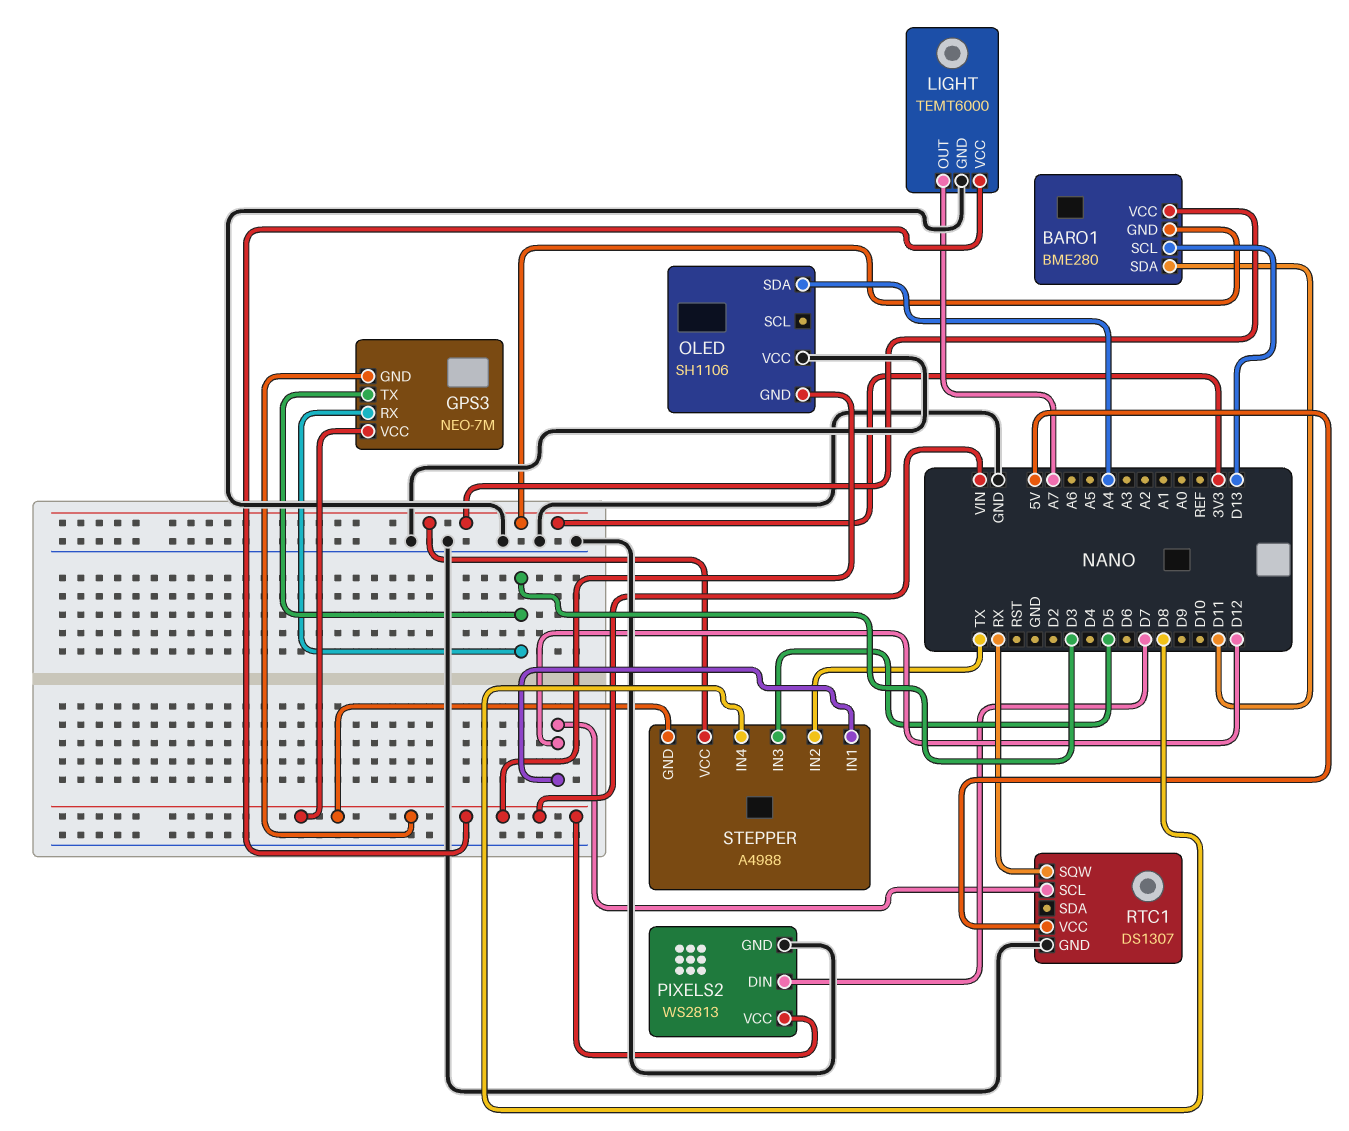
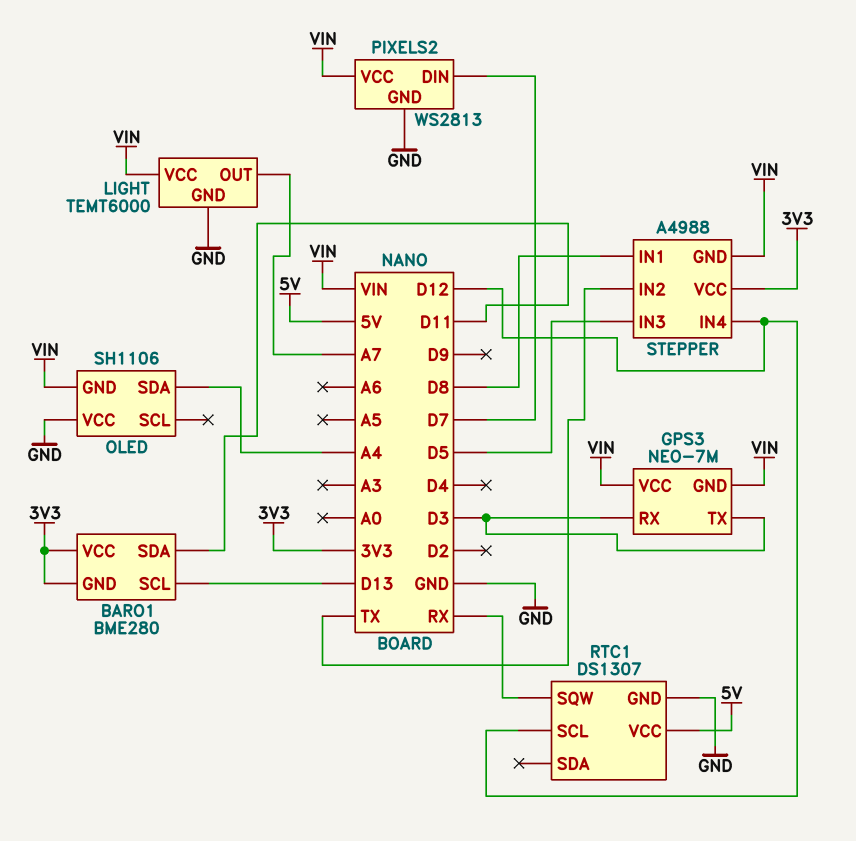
STEPPER pin IN1: D12 -> D8
STEPPER pin IN4: D8 -> D12

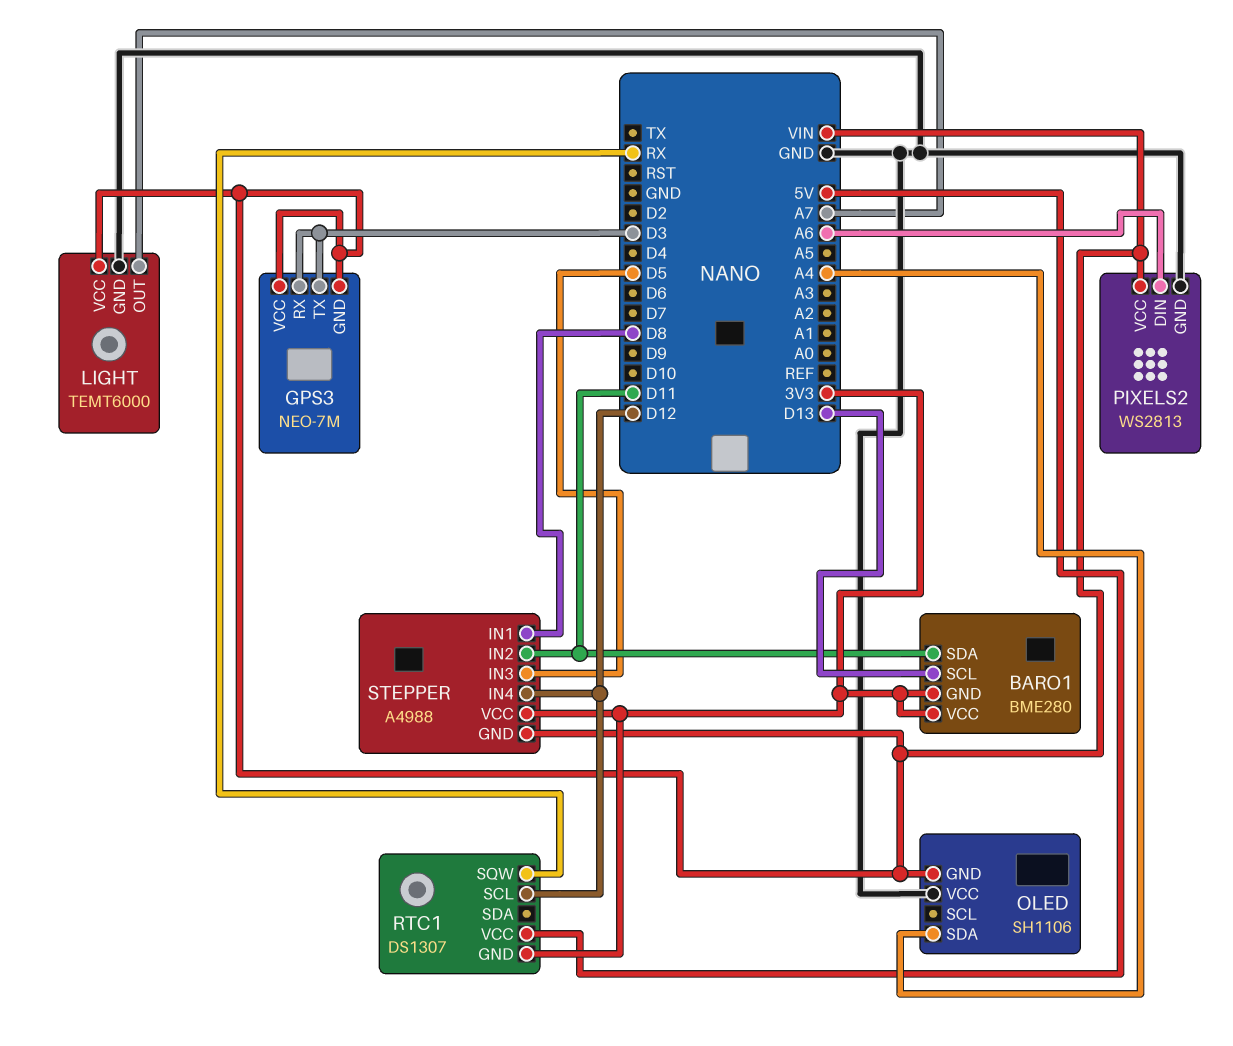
PIXELS2 pin DIN: D7 -> A6
RTC1 pin GND: GND -> 3V3
STEPPER pin IN2: TX -> D11

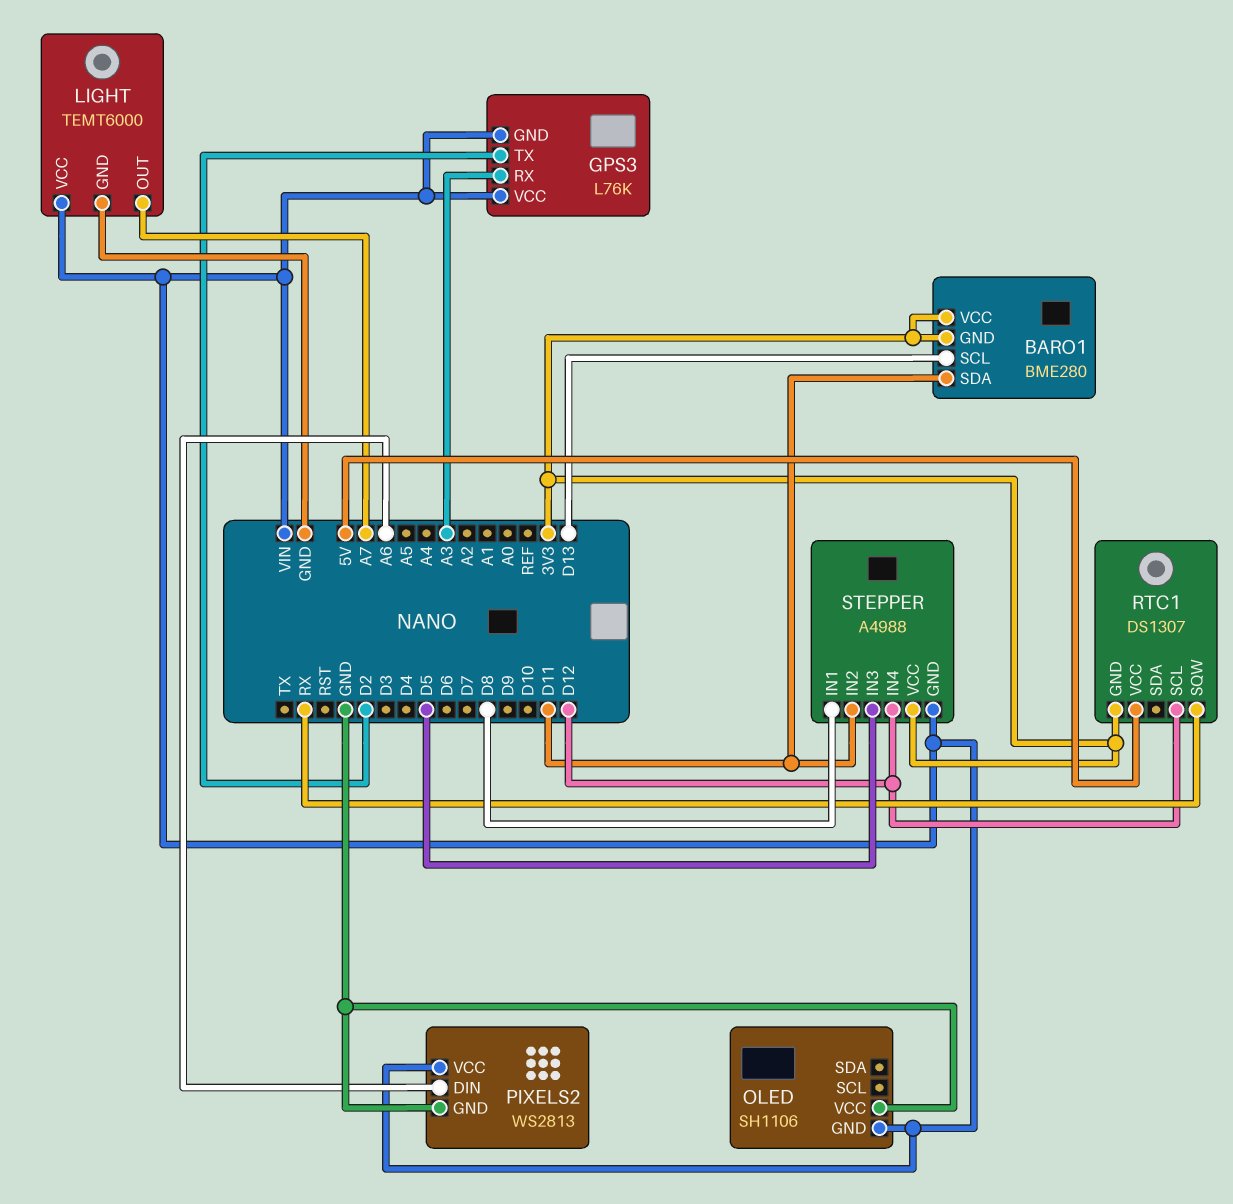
GPS3: NEO-7M -> L76K
GPS3 pin RX: D3 -> A3
GPS3 pin TX: D3 -> D2
OLED pin SDA: A4 -> none

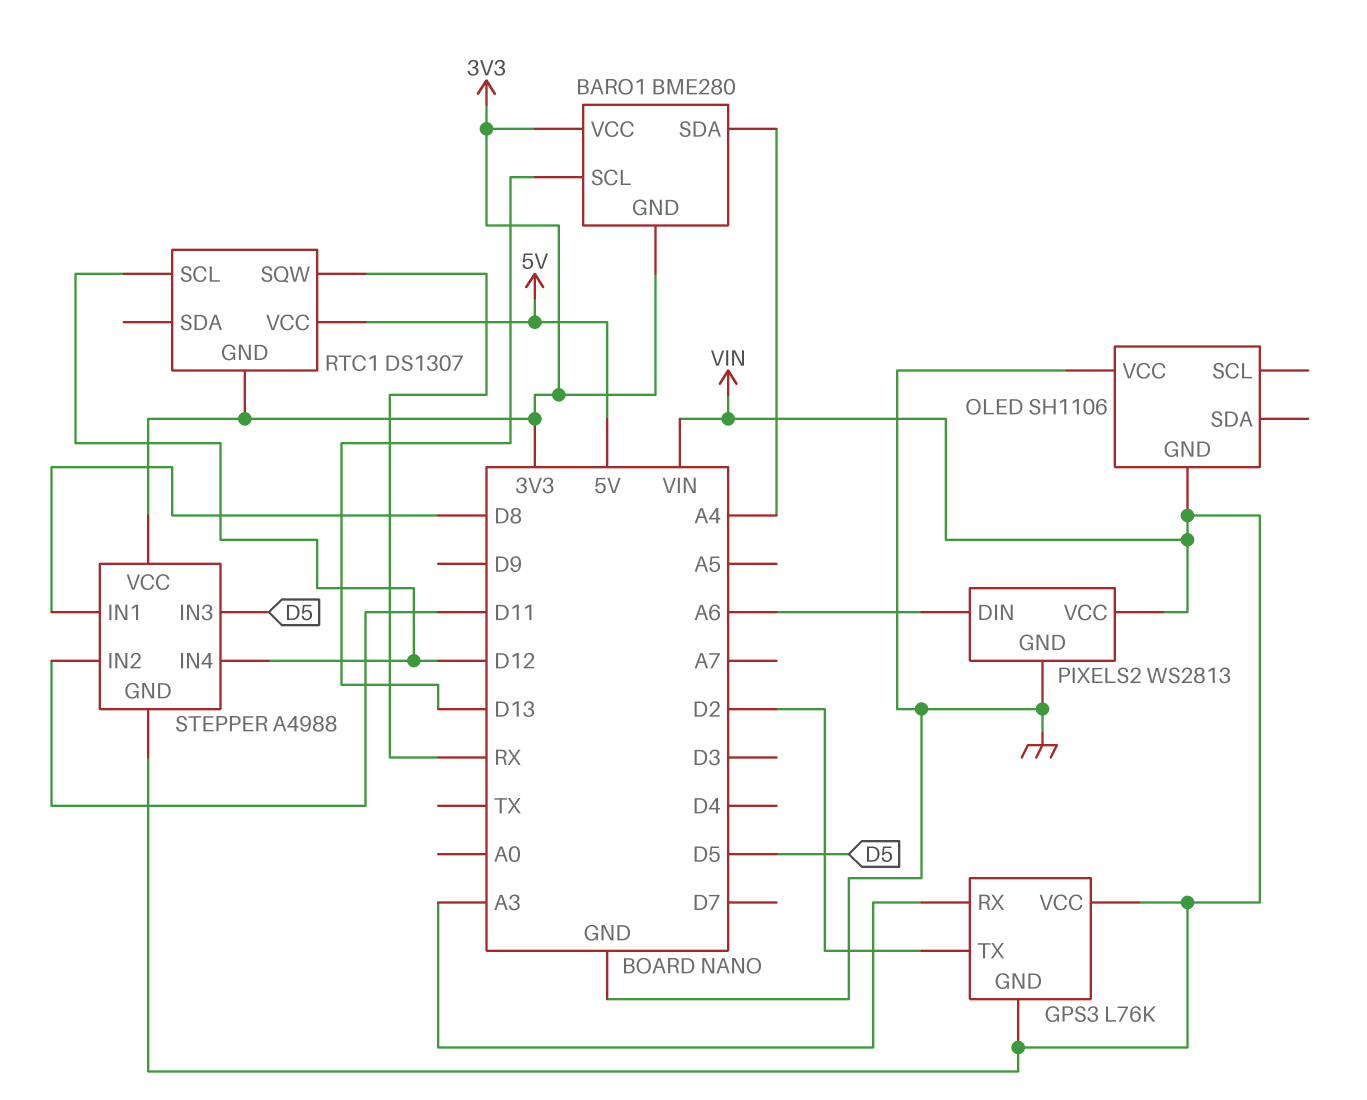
BARO1 pin SDA: D11 -> A4
LIGHT: TEMT6000 -> none
LIGHT pin GND: GND -> none
LIGHT pin OUT: A7 -> none
LIGHT pin VCC: VIN -> none

